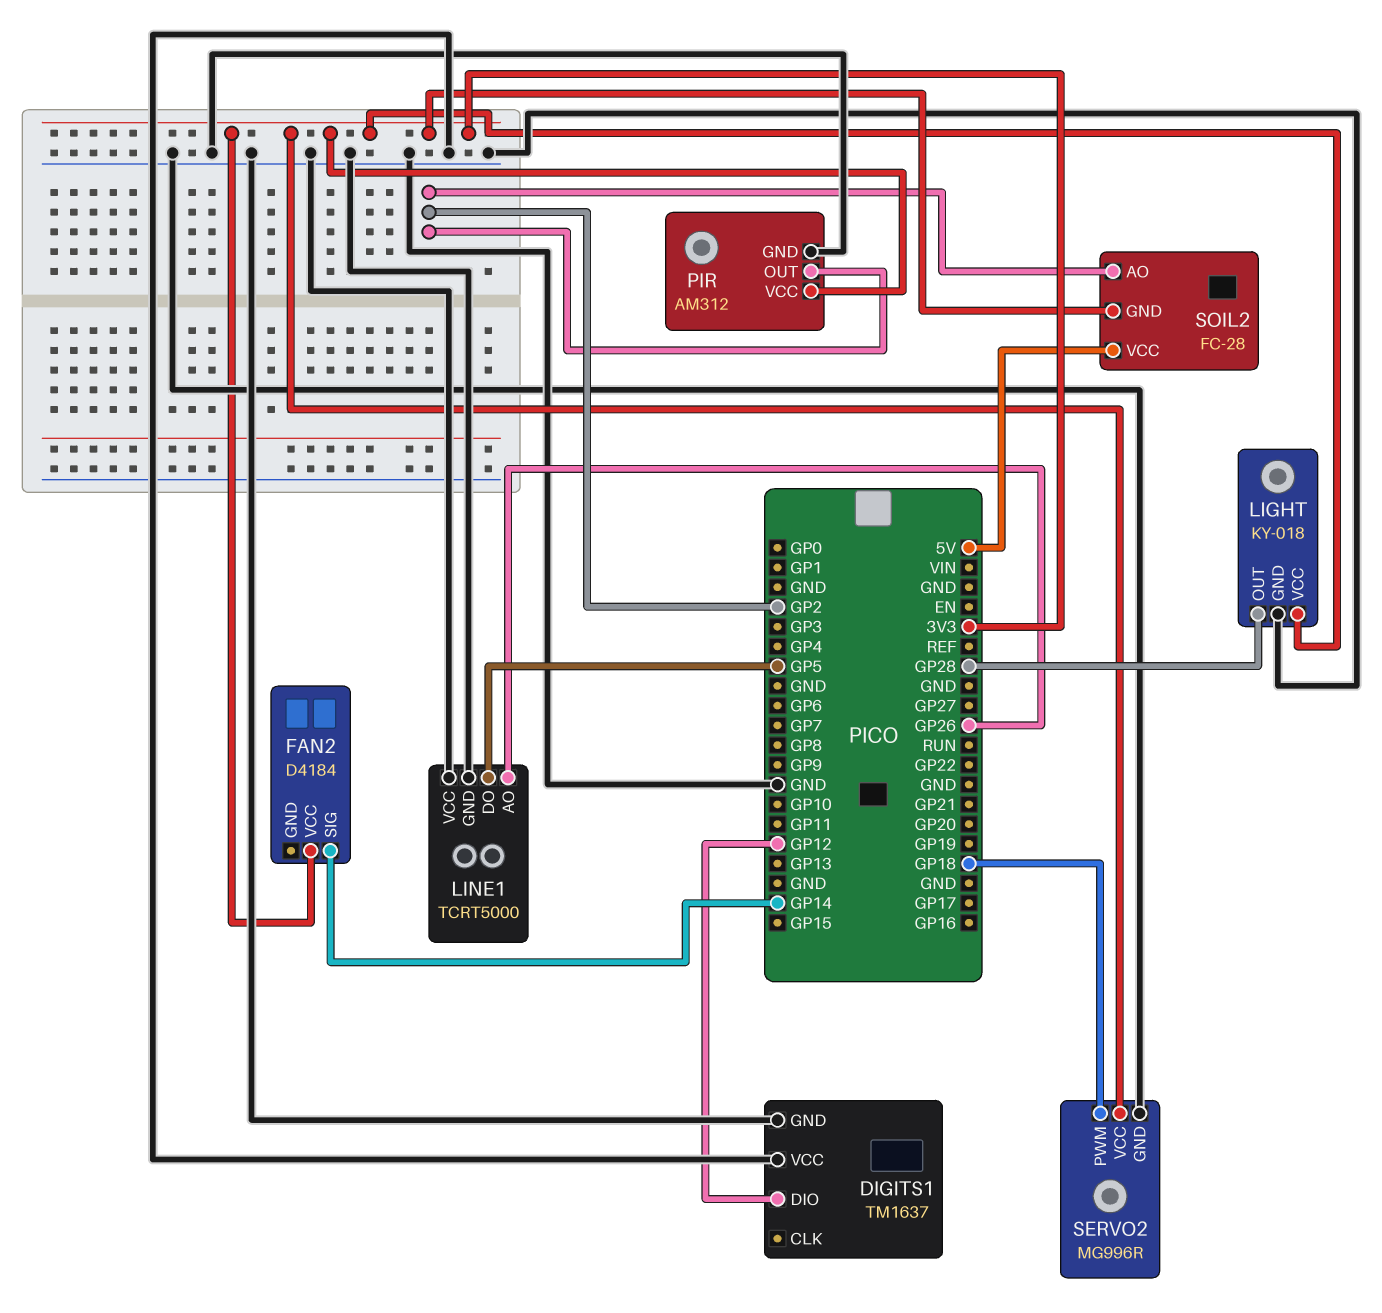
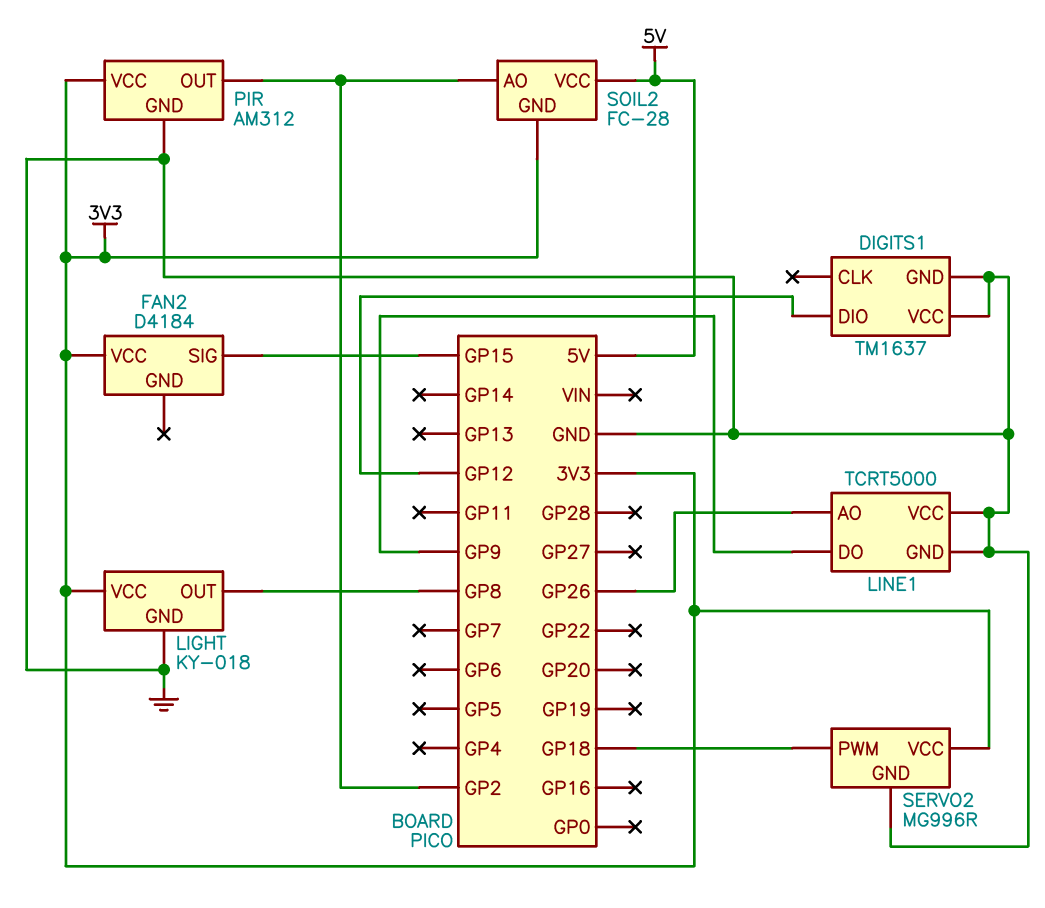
FAN2 pin SIG: GP14 -> GP15
LIGHT pin OUT: GP28 -> GP8
LINE1 pin DO: GP5 -> GP9

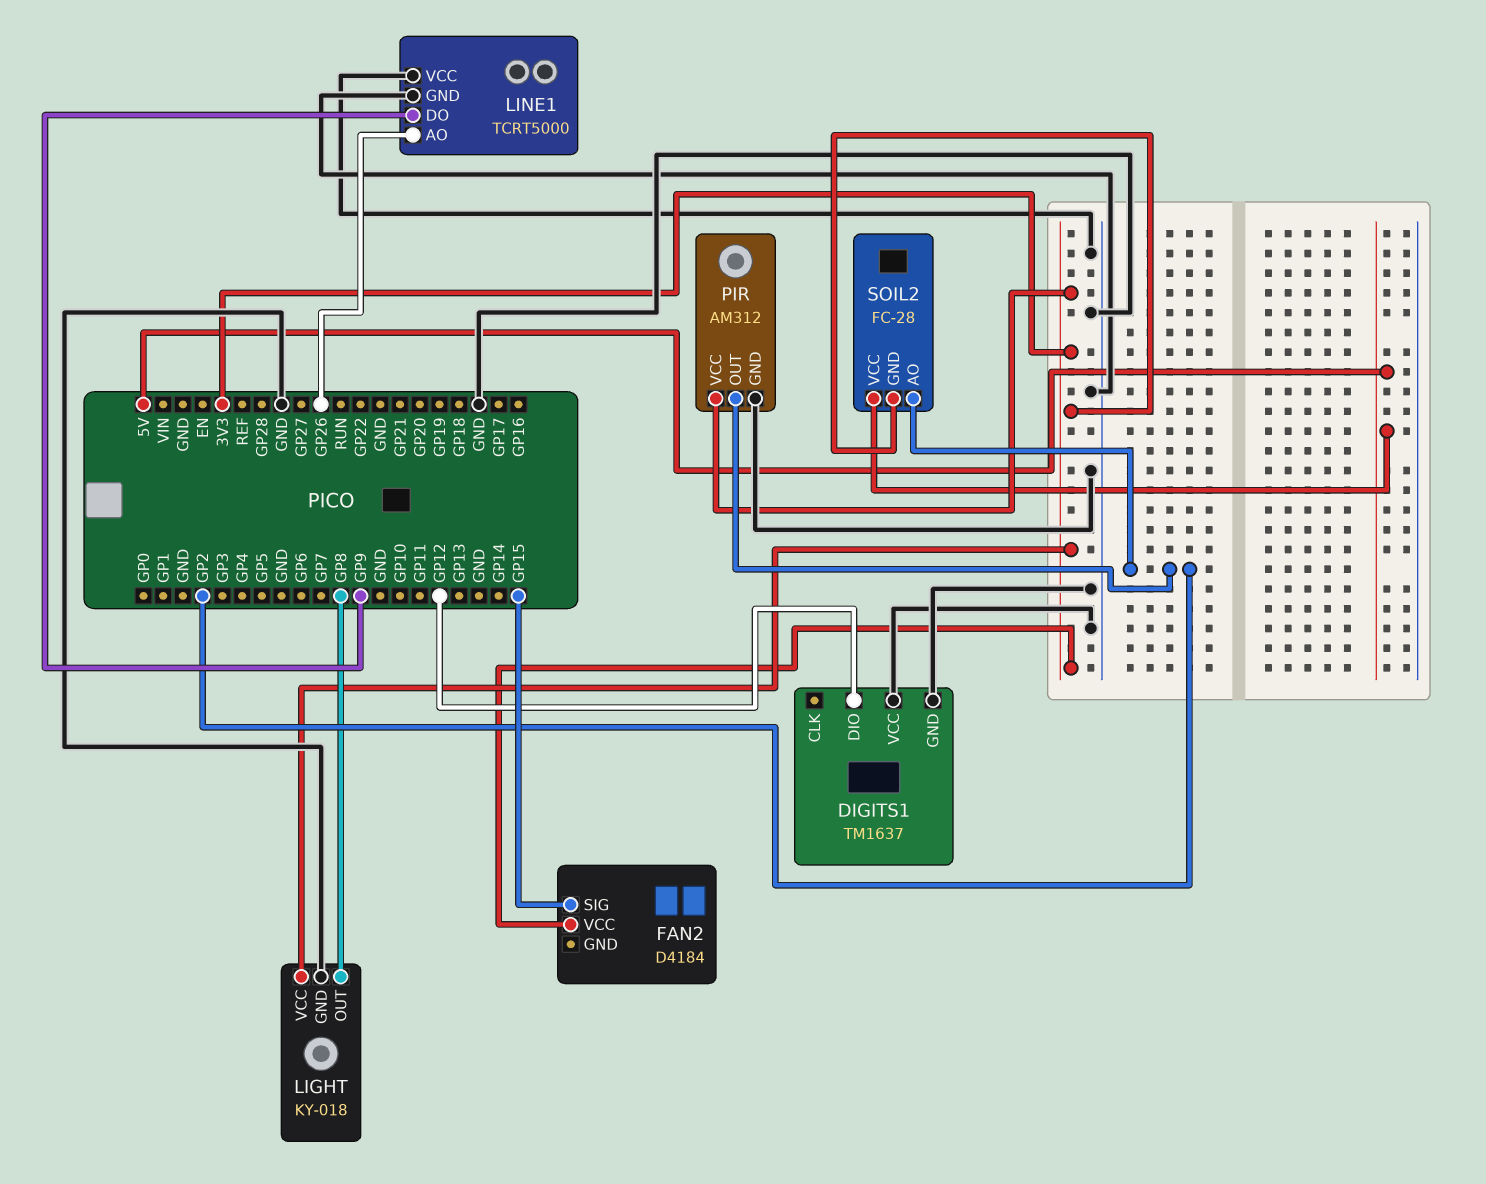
SERVO2: MG996R -> none
SERVO2 pin GND: GND -> none
SERVO2 pin PWM: GP18 -> none
SERVO2 pin VCC: 3V3 -> none

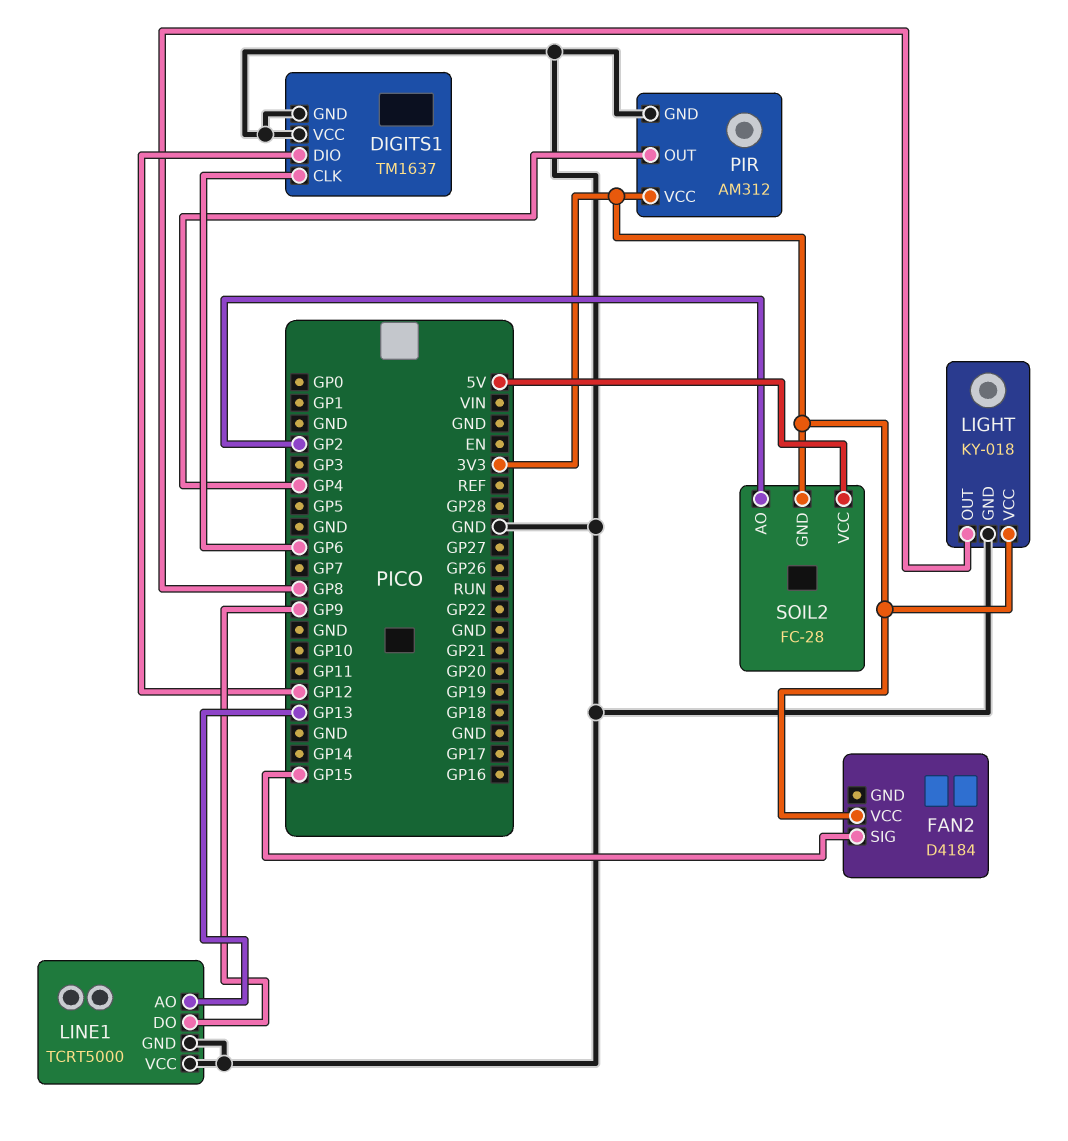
DIGITS1 pin CLK: none -> GP6
LINE1 pin AO: GP26 -> GP13
PIR pin OUT: GP2 -> GP4

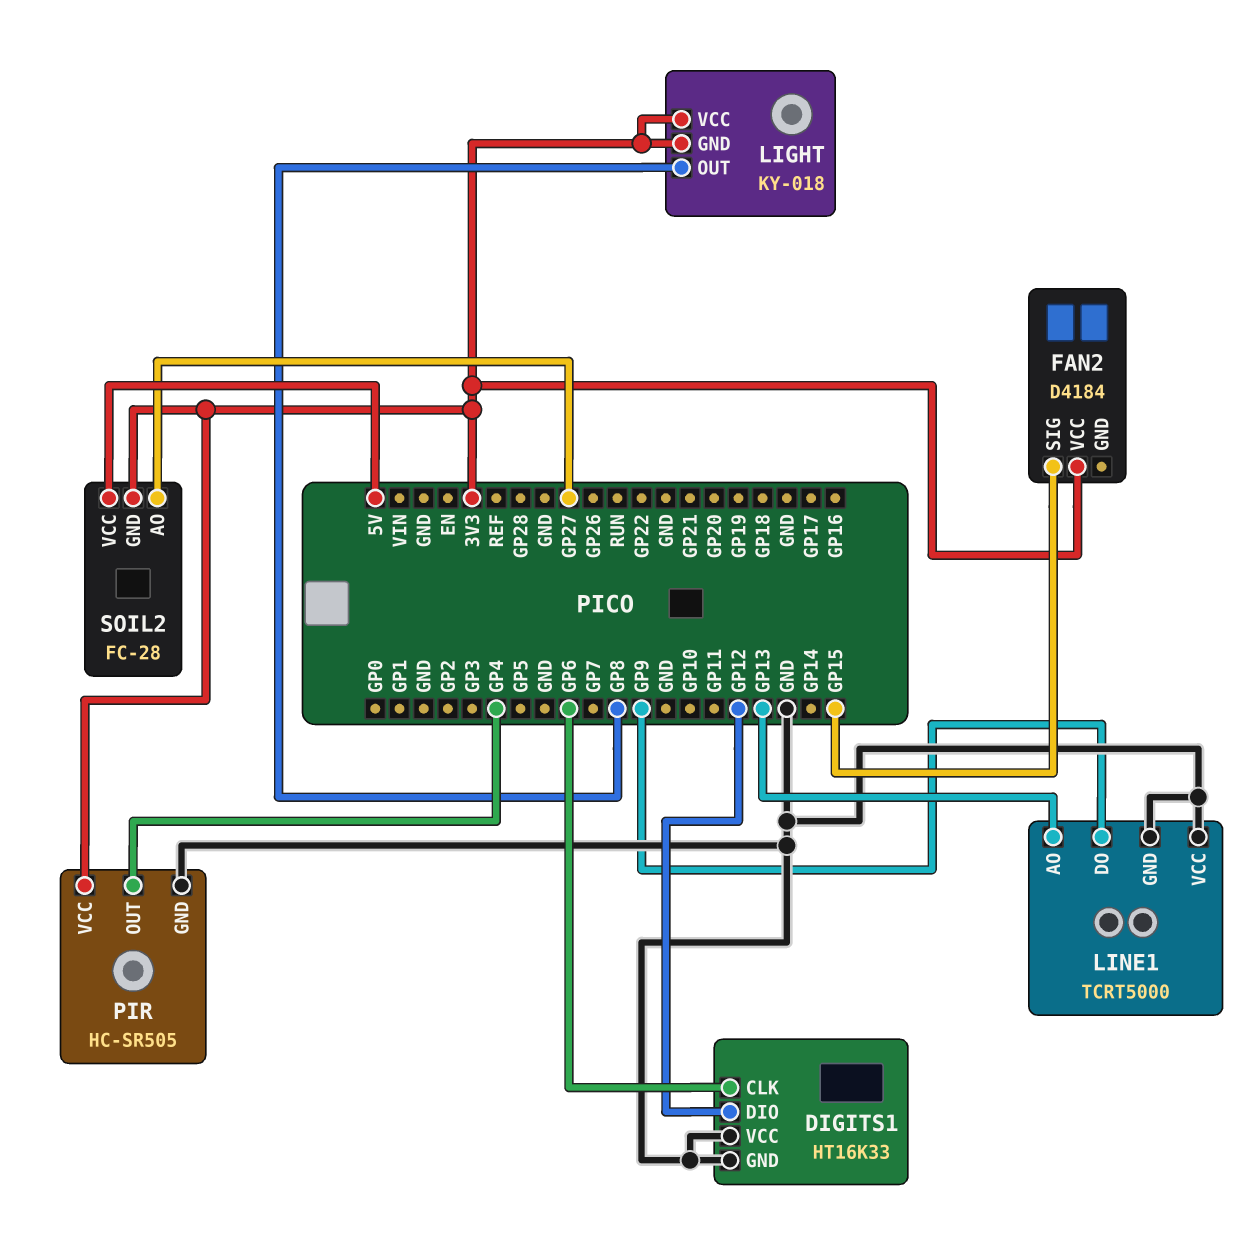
DIGITS1: TM1637 -> HT16K33
LIGHT pin GND: GND -> 3V3
PIR: AM312 -> HC-SR505
SOIL2 pin AO: GP2 -> GP27

